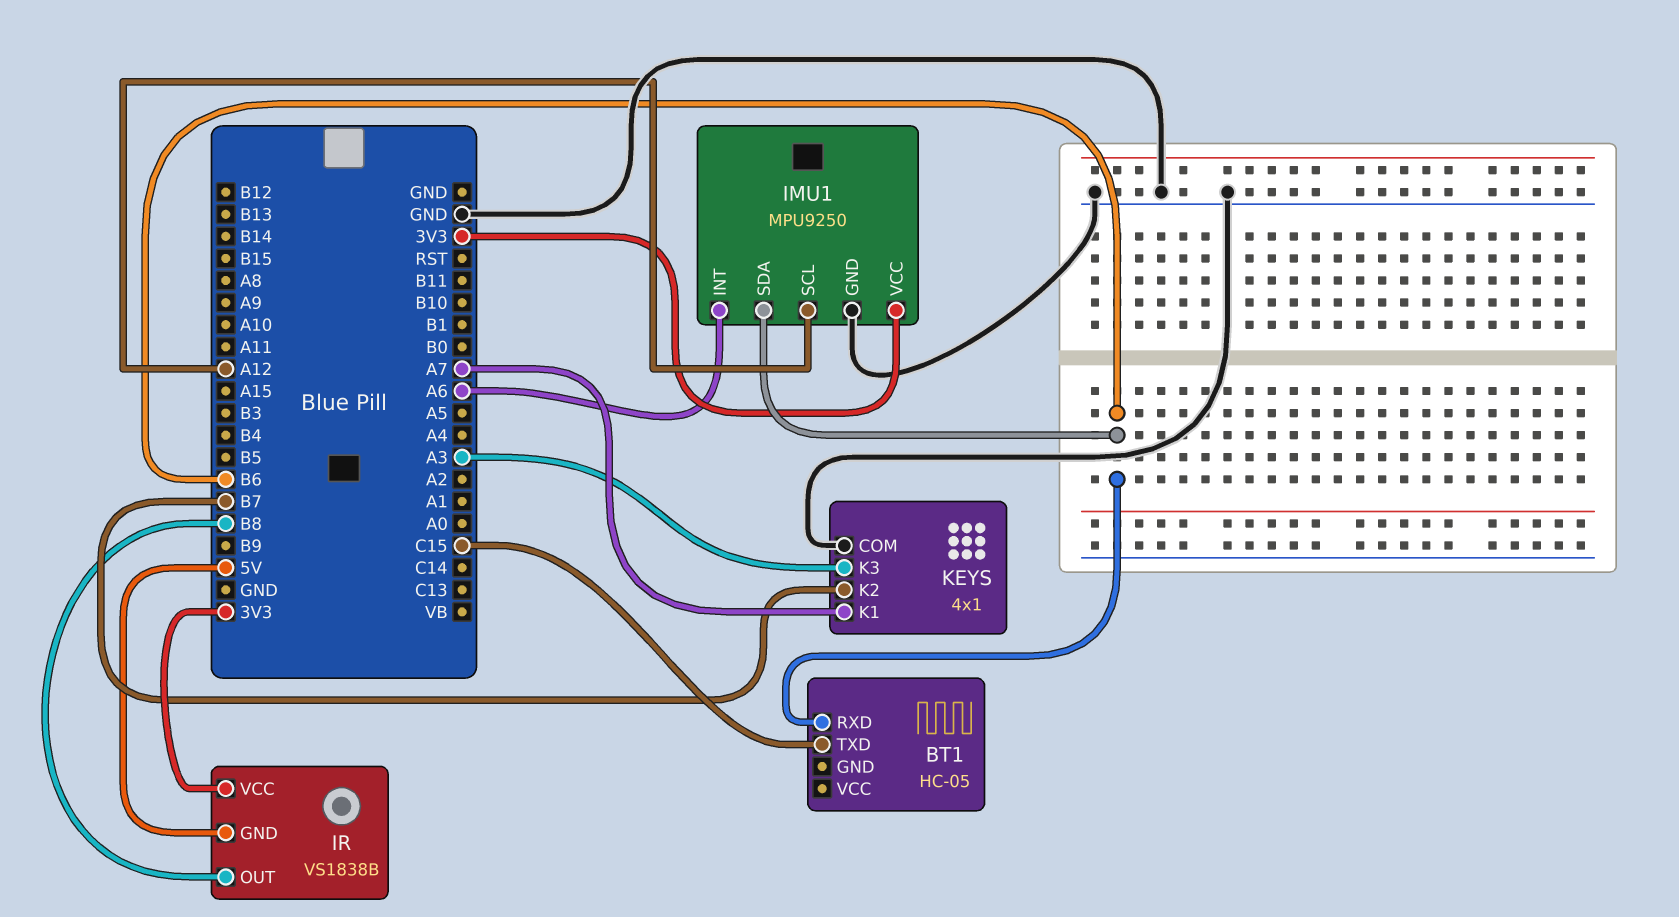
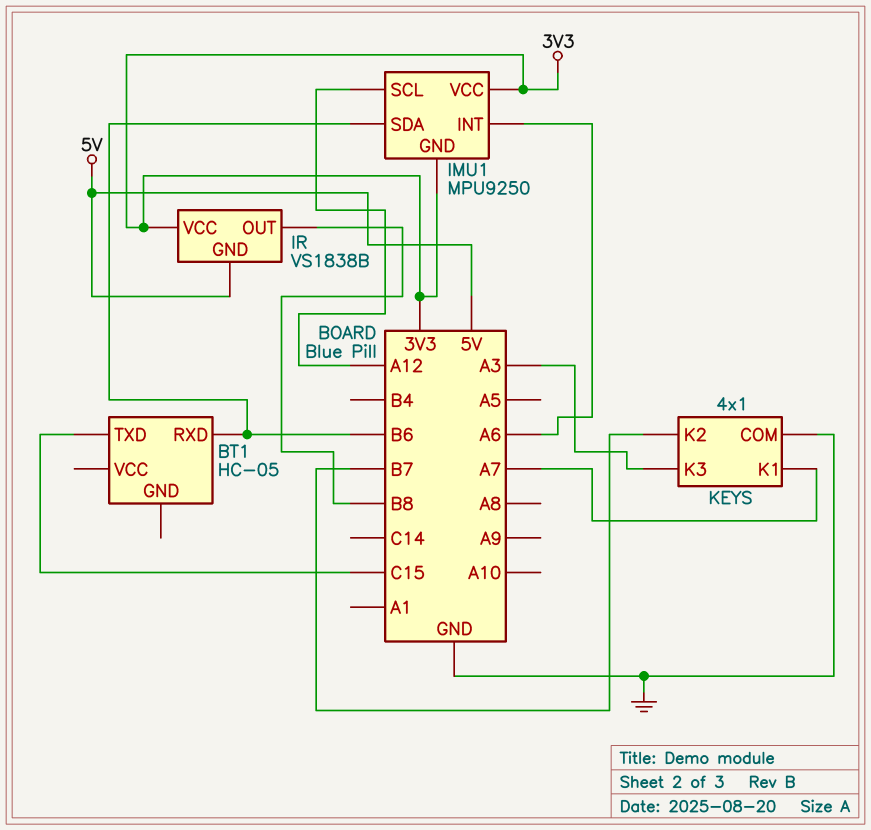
IMU1 pin GND: GND -> 3V3

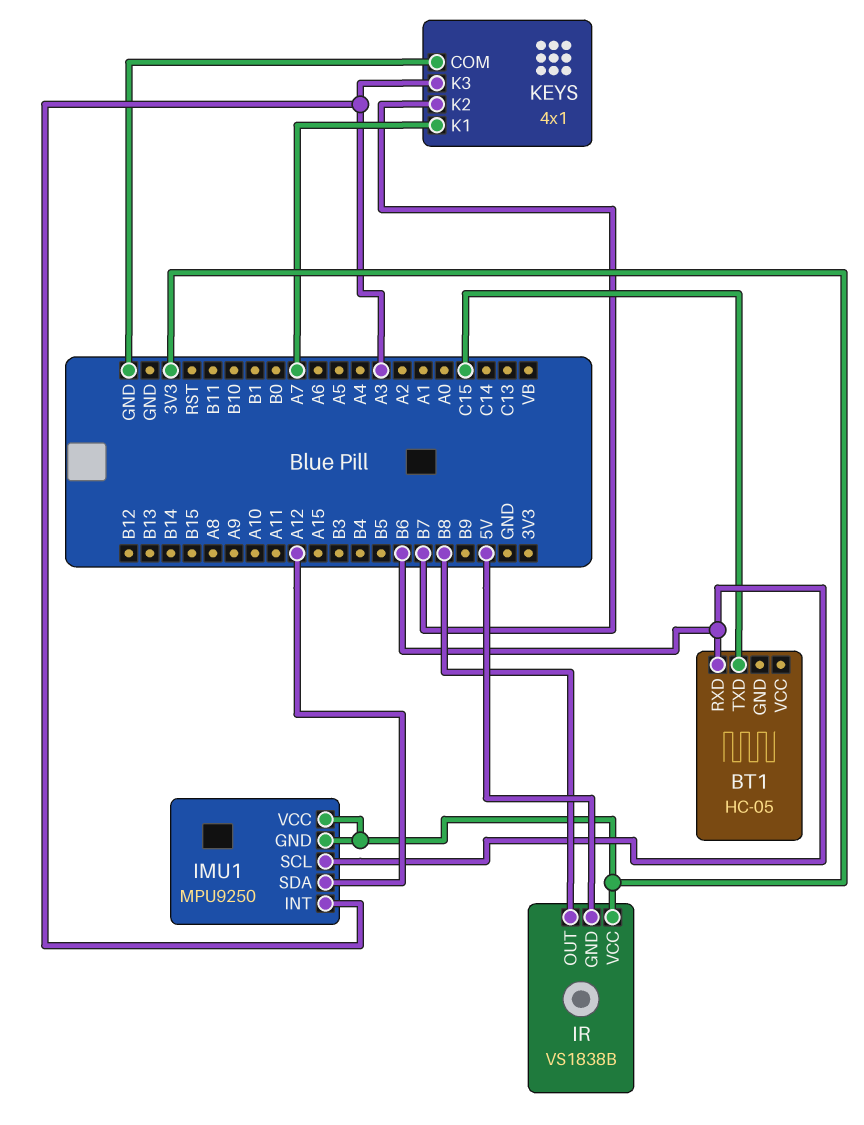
IMU1 pin INT: A6 -> A3
IMU1 pin SCL: A12 -> B6
IMU1 pin SDA: B6 -> A12

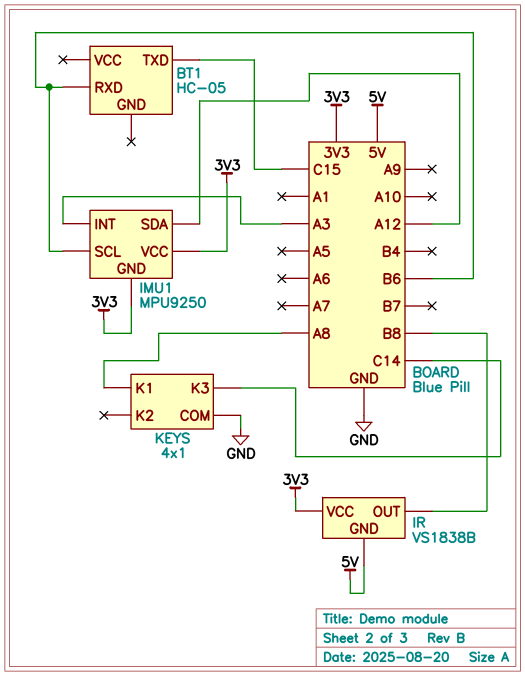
KEYS pin K1: A7 -> A8
KEYS pin K2: B7 -> none
KEYS pin K3: A3 -> C14

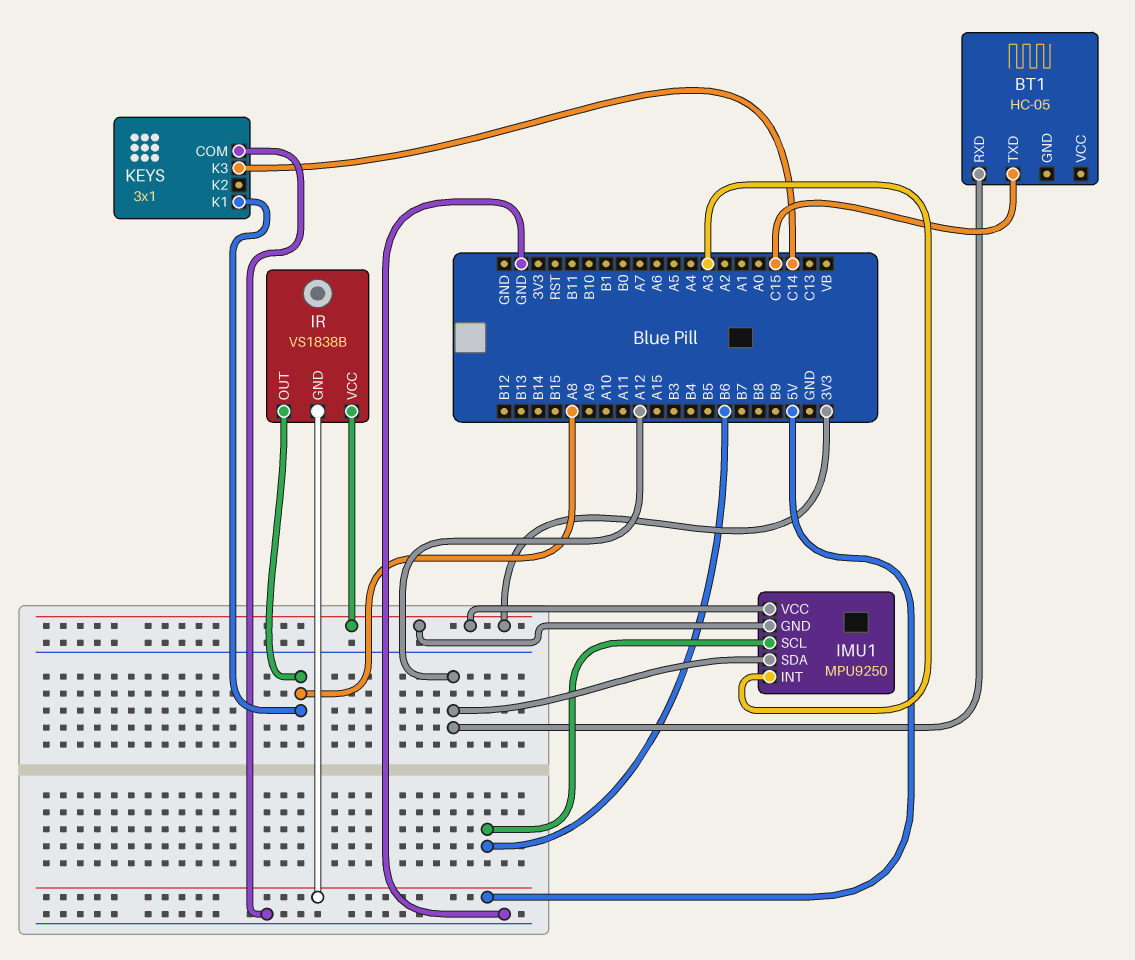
BT1 pin RXD: B6 -> A12
IR pin OUT: B8 -> A8
KEYS: 4x1 -> 3x1

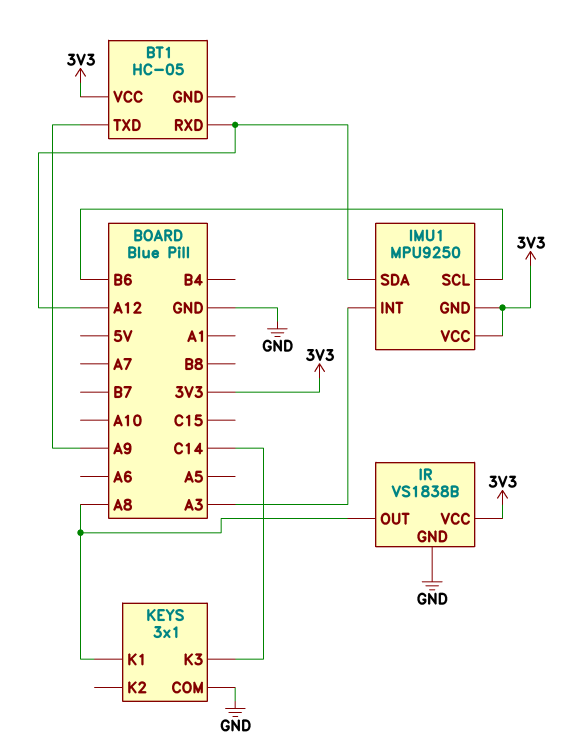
BT1 pin TXD: C15 -> A9
BT1 pin VCC: none -> 3V3
IR pin GND: 5V -> GND

